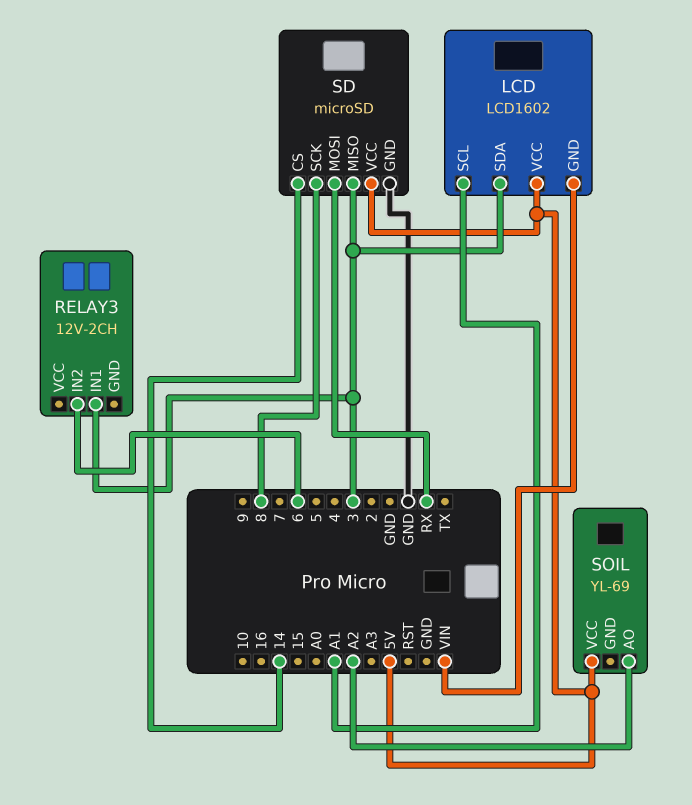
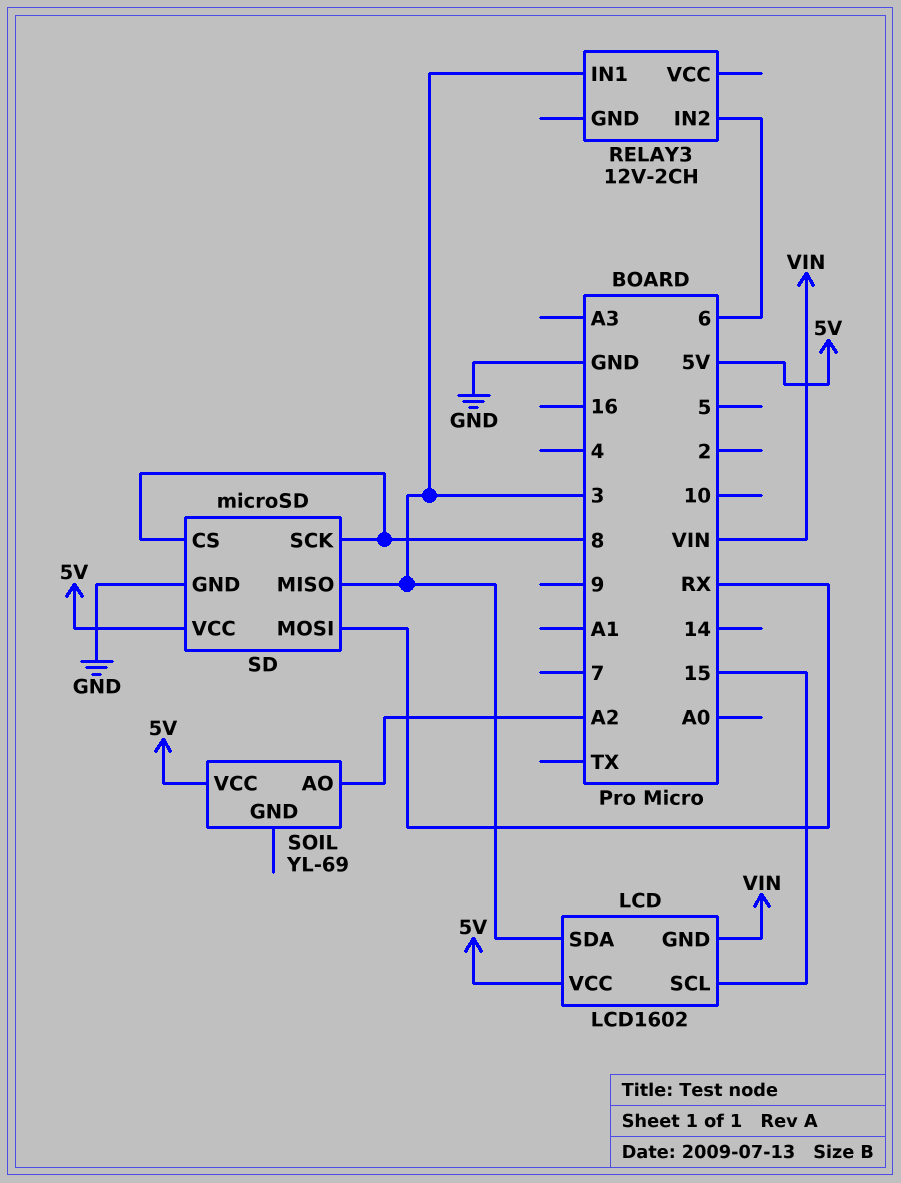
LCD pin SCL: A1 -> 15
SD pin CS: 14 -> 8

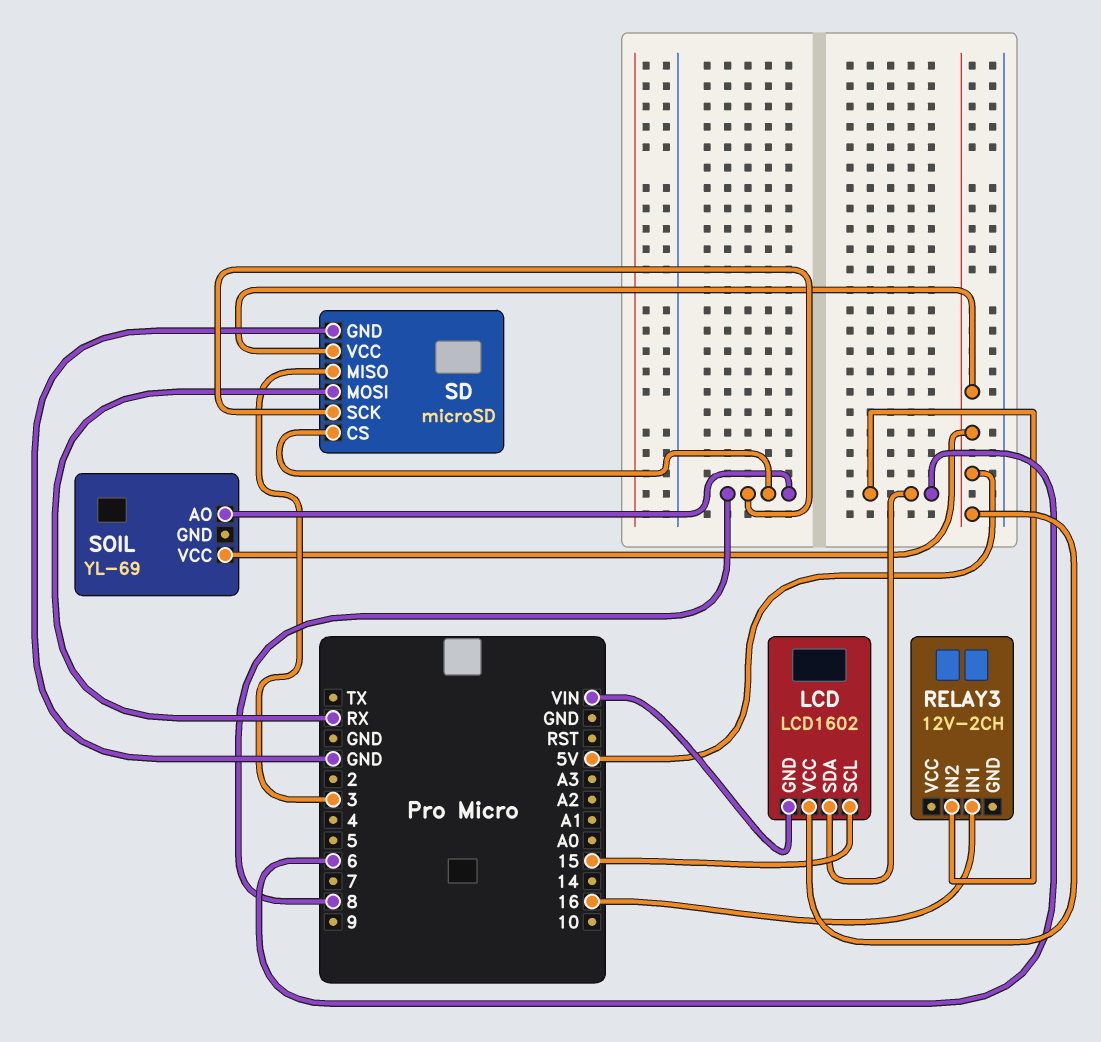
LCD pin SDA: 3 -> 6
RELAY3 pin IN1: 3 -> 16
SOIL pin AO: A2 -> 8

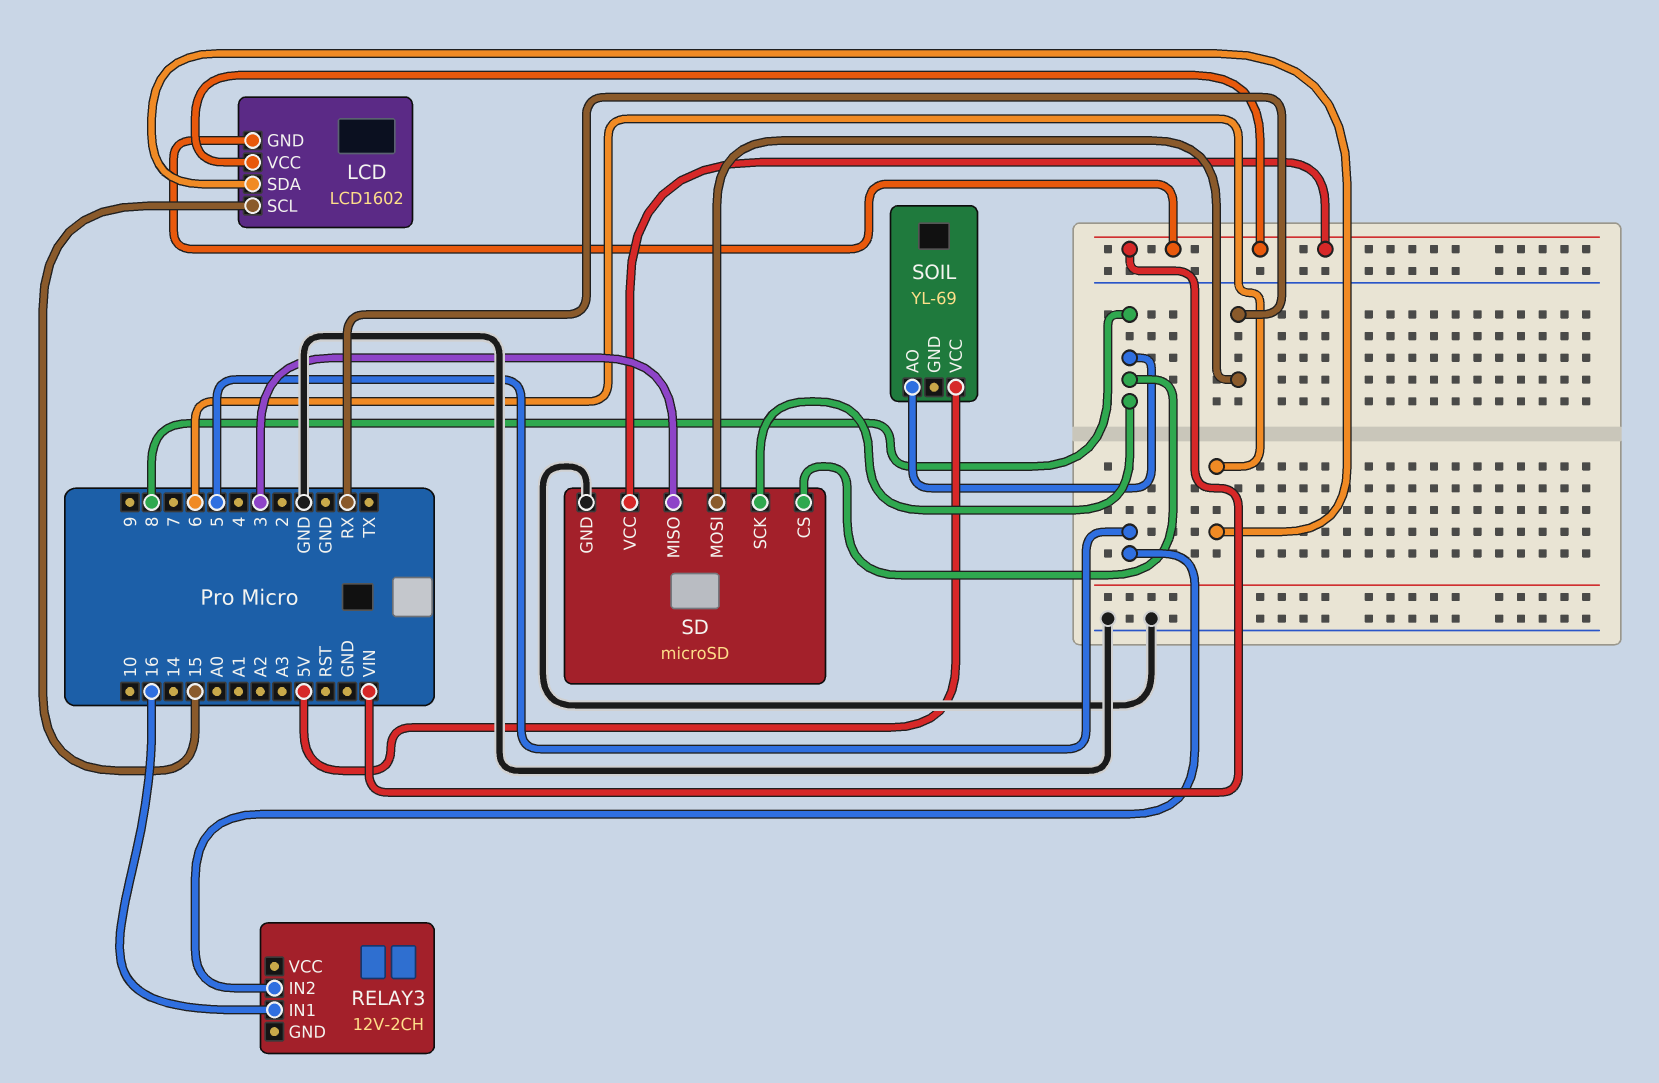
LCD pin VCC: 5V -> VIN
RELAY3 pin IN2: 6 -> 5
SD pin VCC: 5V -> VIN

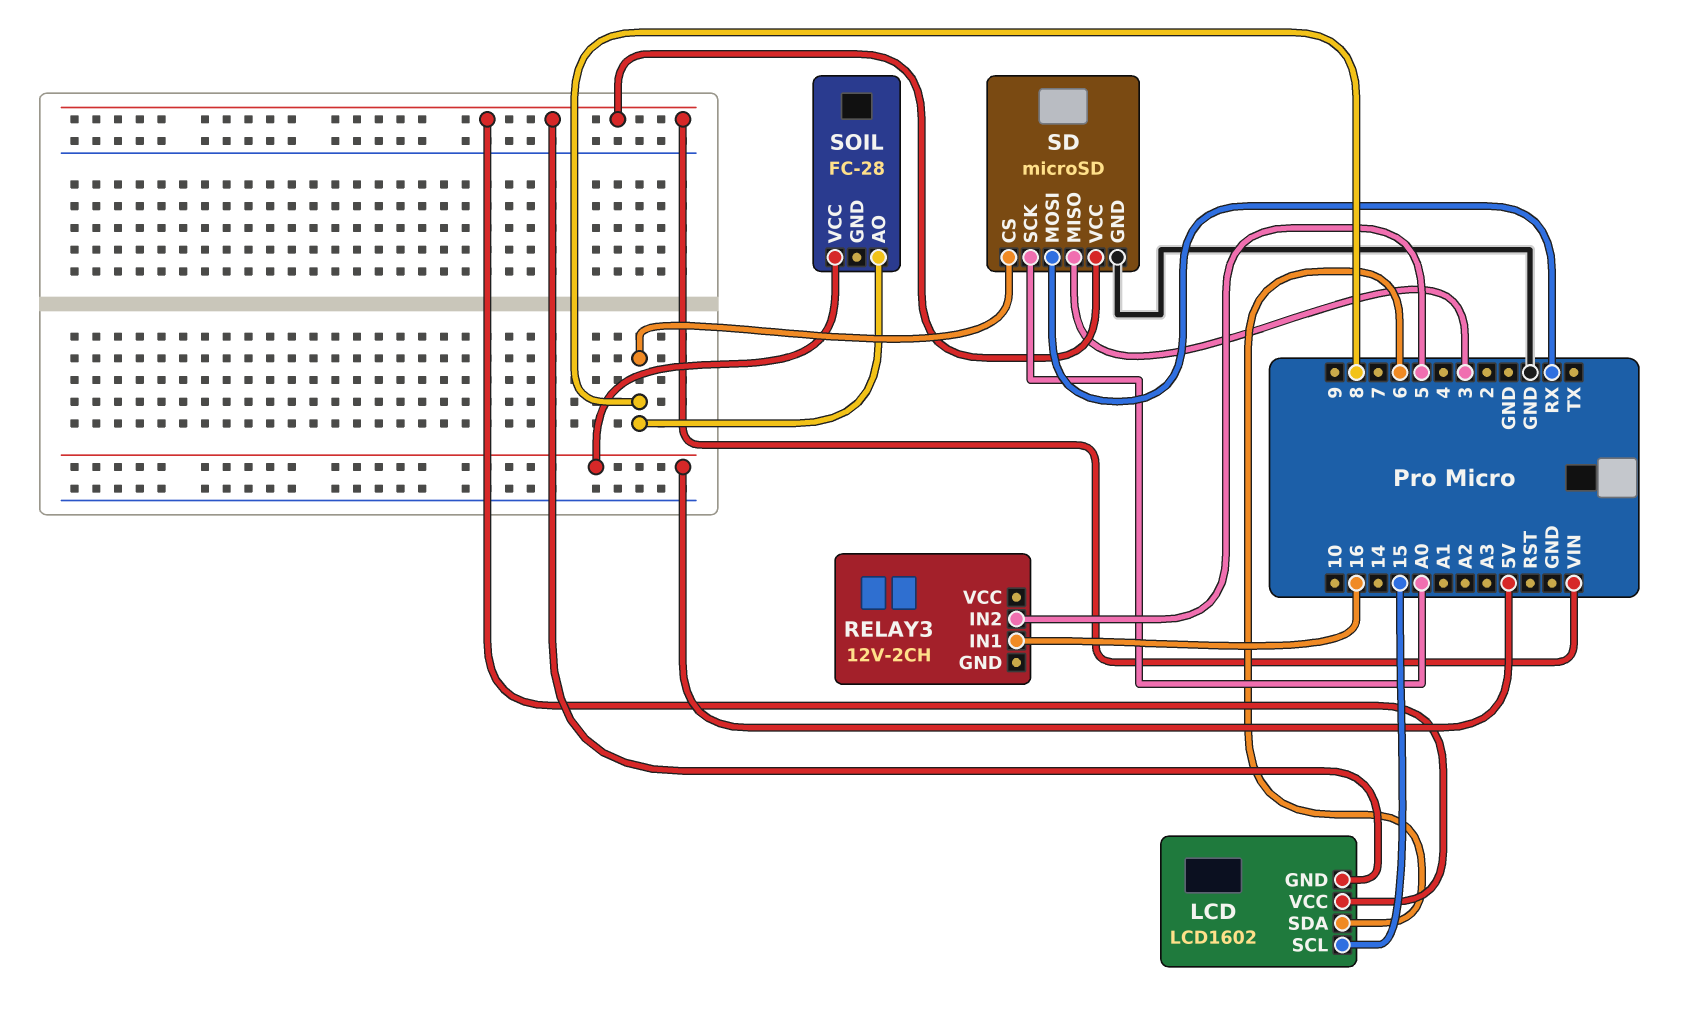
SD pin SCK: 8 -> A0
SOIL: YL-69 -> FC-28

